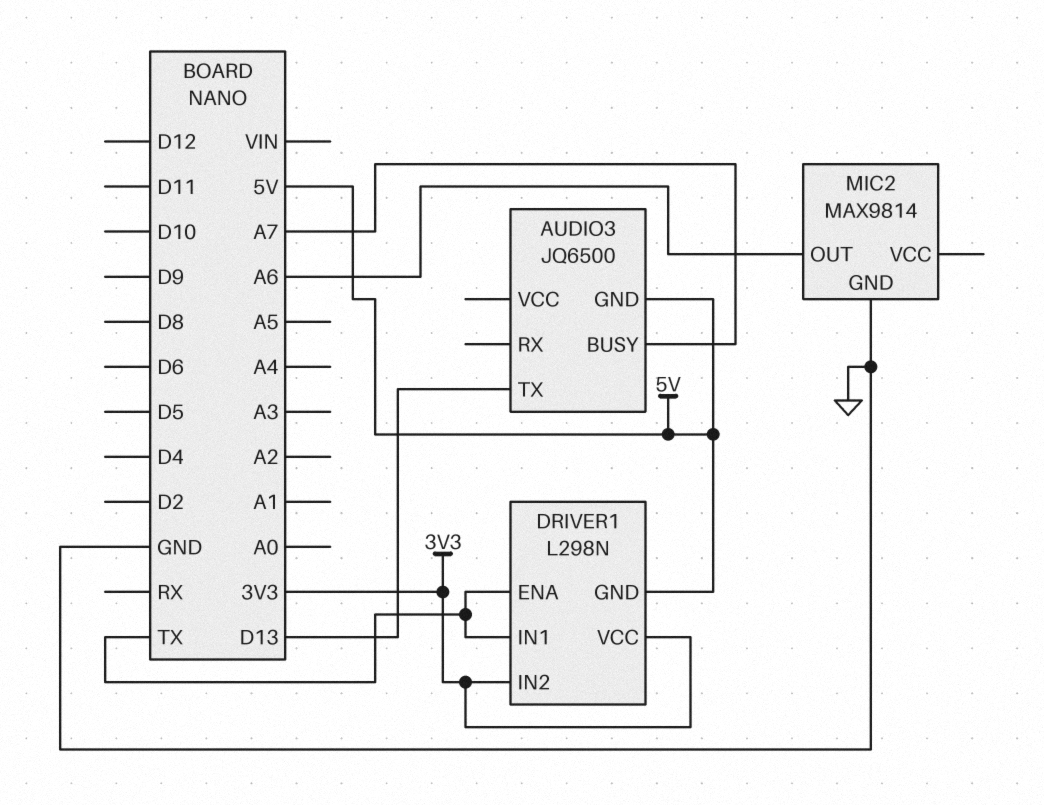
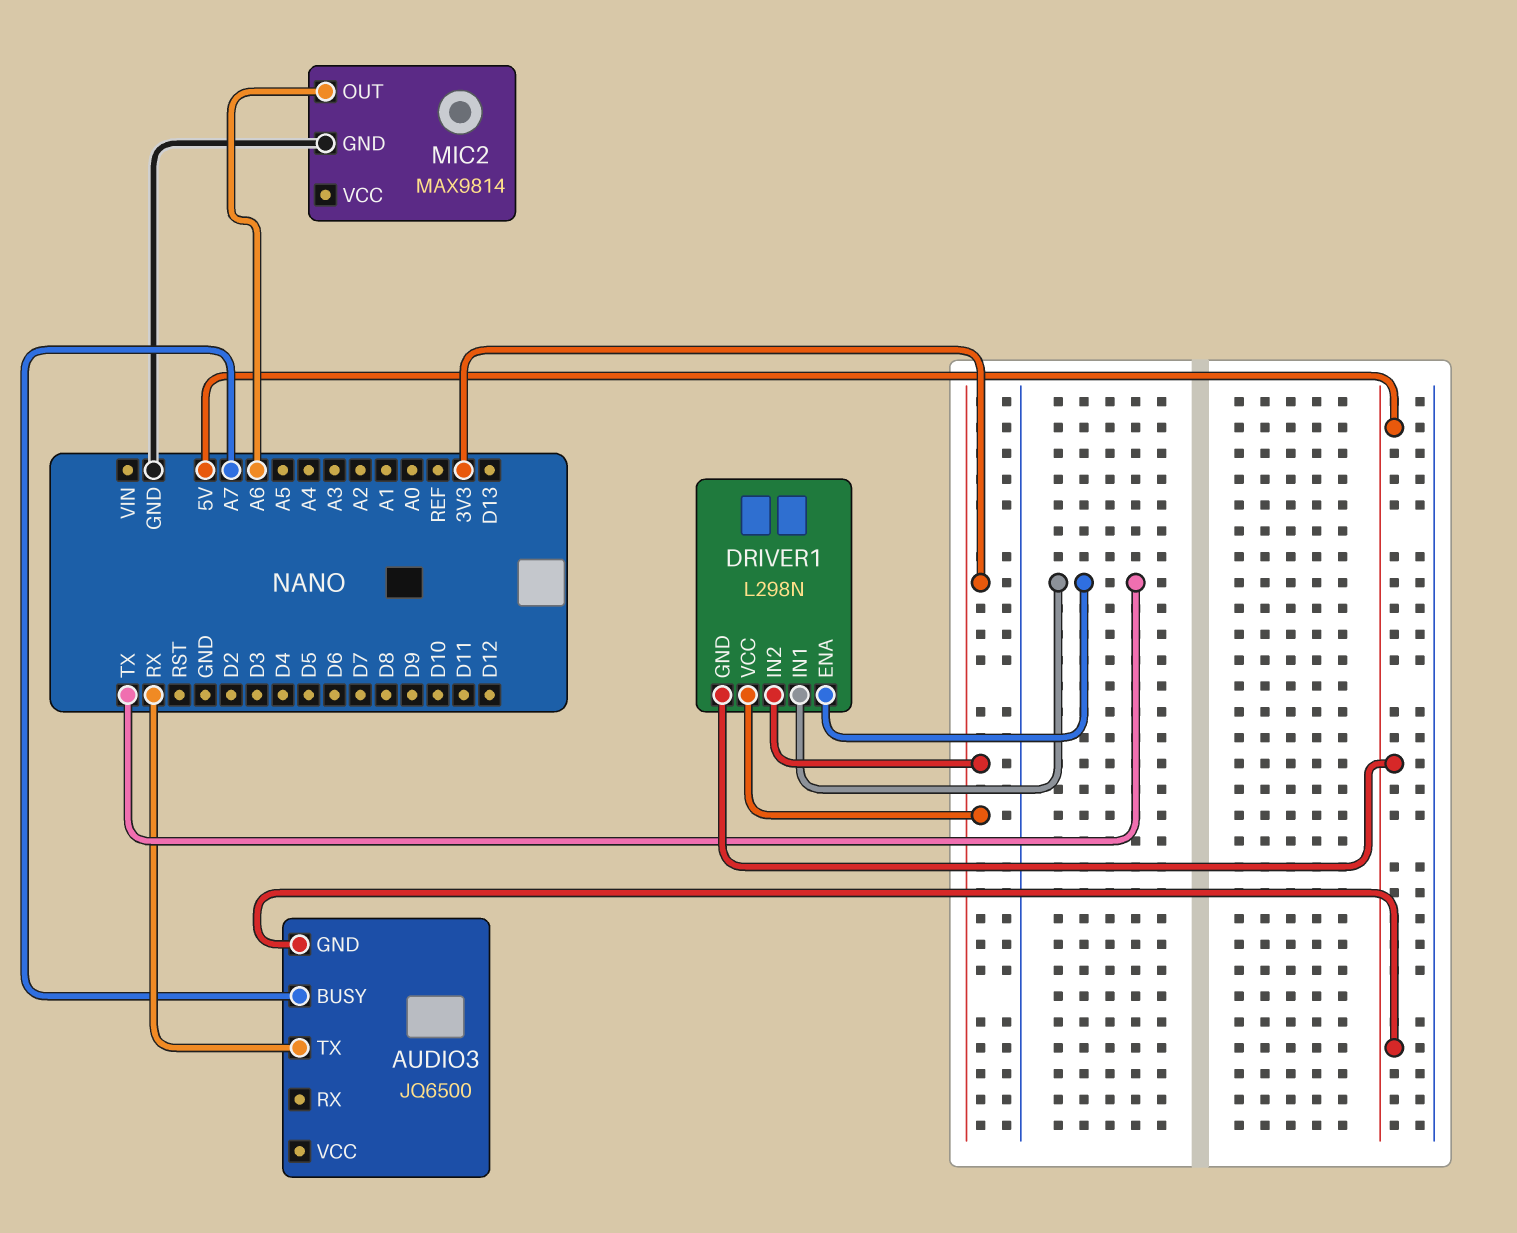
AUDIO3 pin TX: D13 -> RX

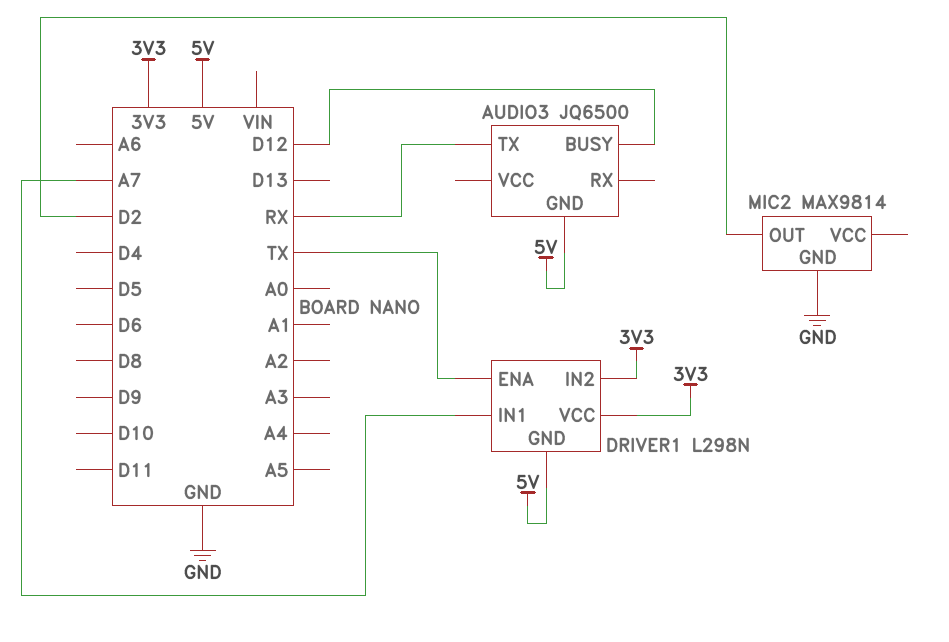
AUDIO3 pin BUSY: A7 -> D12
DRIVER1 pin IN1: TX -> A7
MIC2 pin OUT: A6 -> D2

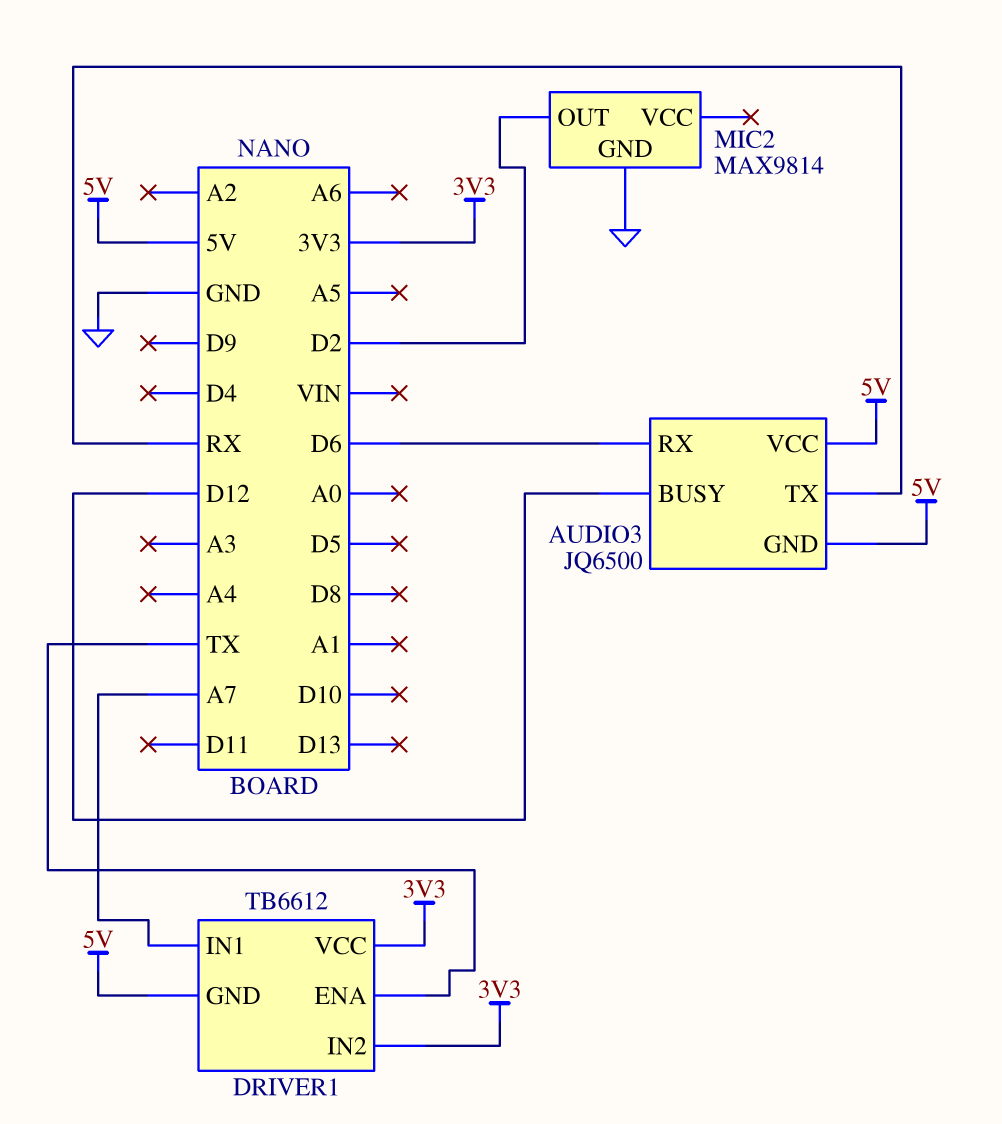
AUDIO3 pin RX: none -> D6
AUDIO3 pin VCC: none -> 5V
DRIVER1: L298N -> TB6612

